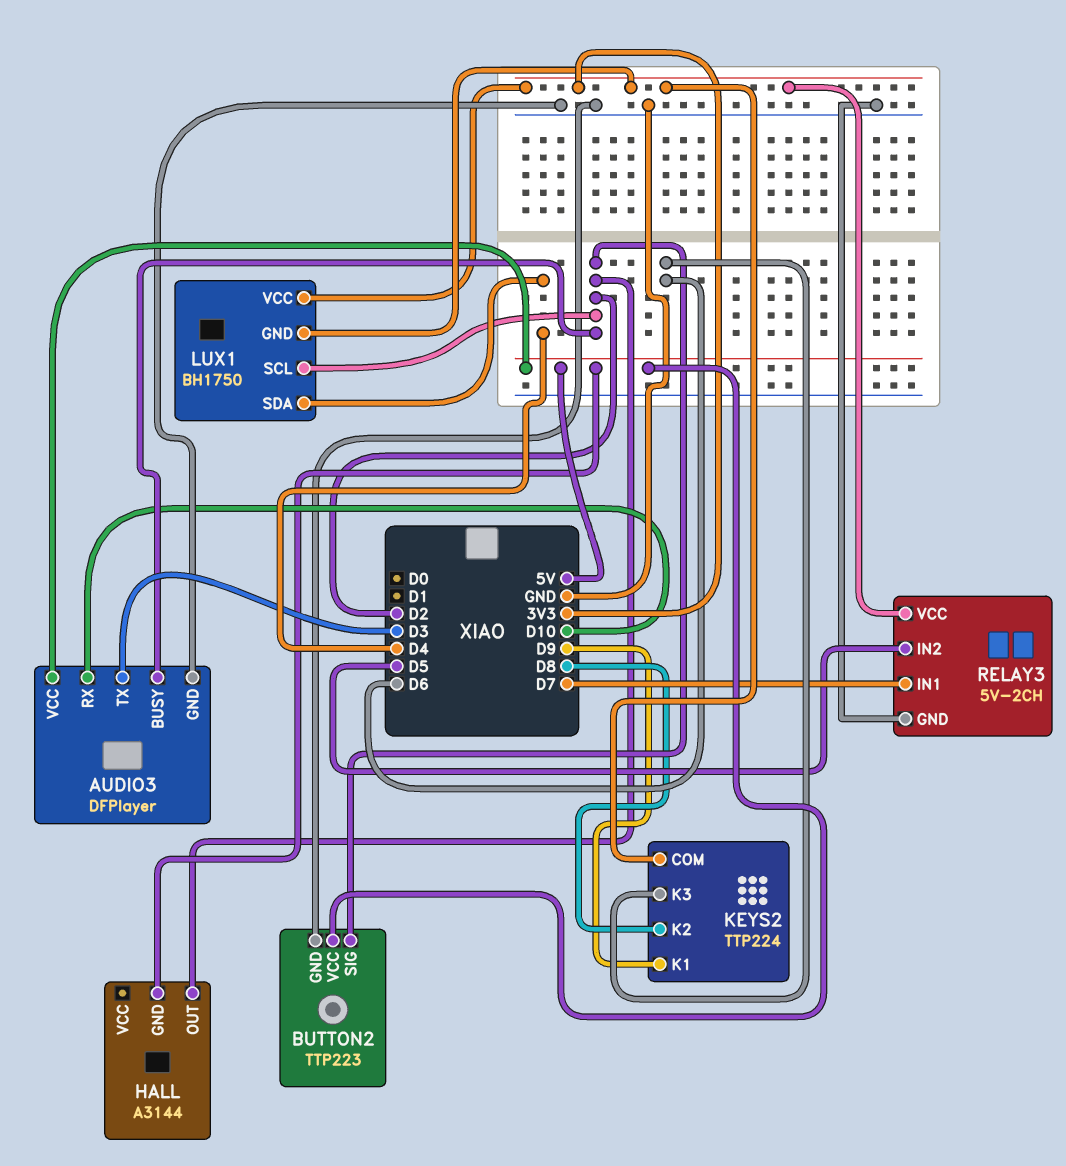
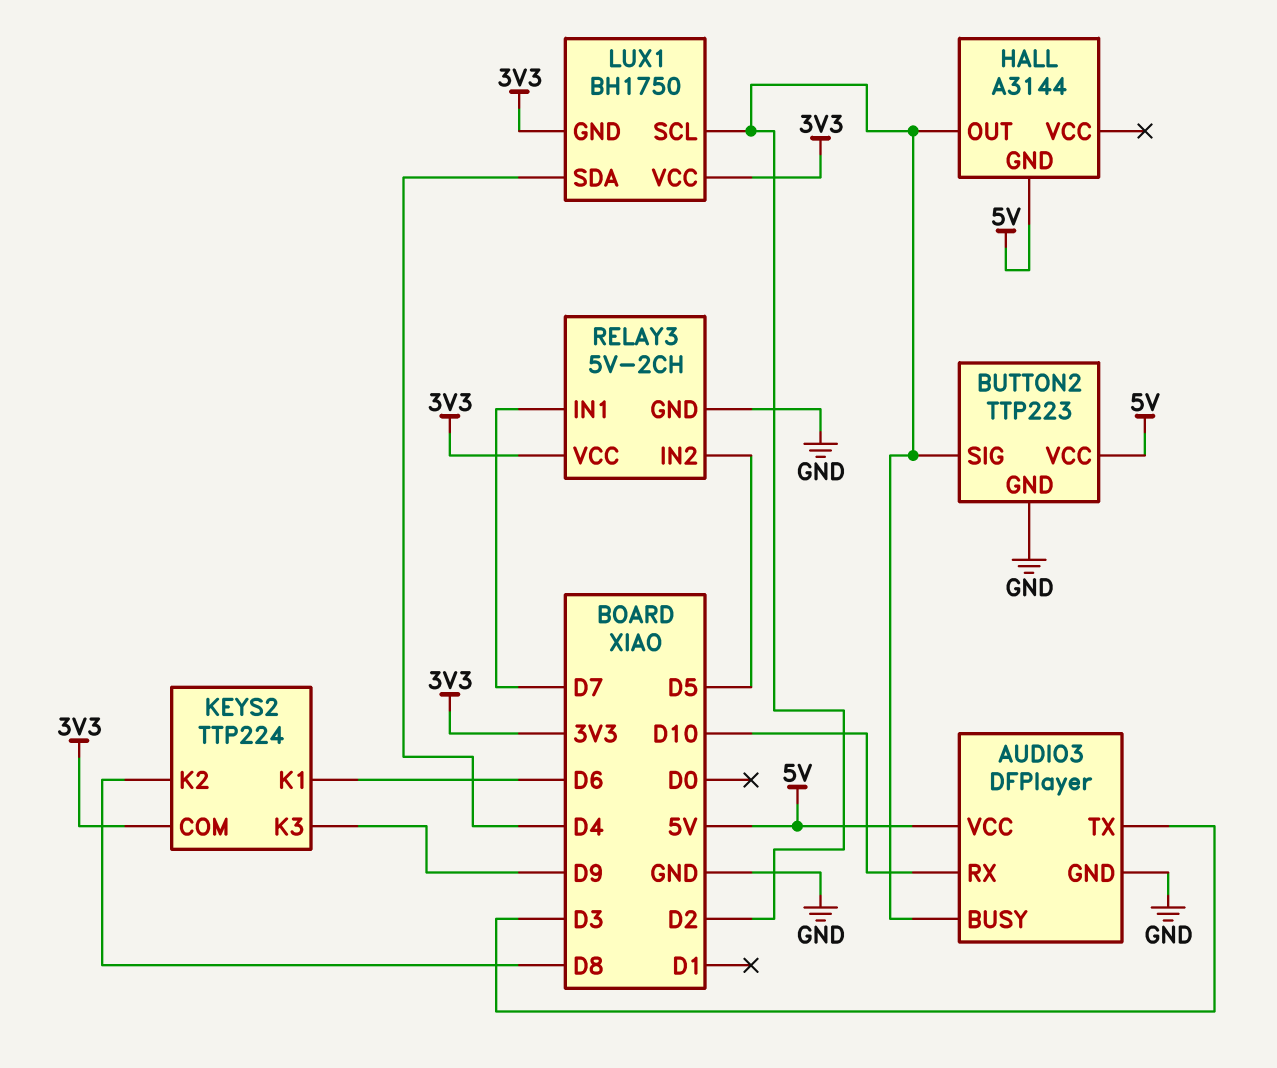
KEYS2 pin K1: D9 -> D6
KEYS2 pin K3: D6 -> D9

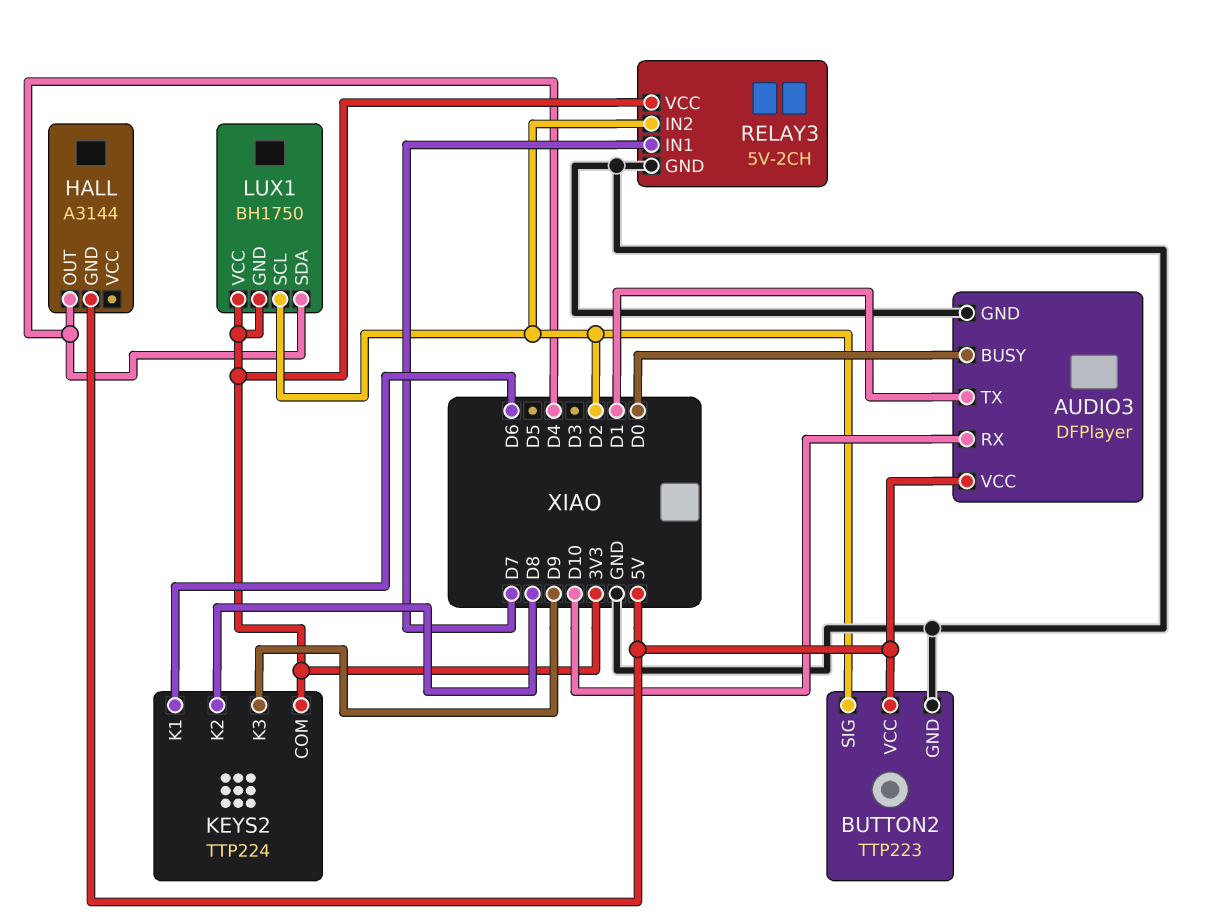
AUDIO3 pin BUSY: D2 -> D0
AUDIO3 pin TX: D3 -> D1
HALL pin OUT: D2 -> D4
RELAY3 pin IN2: D5 -> D2

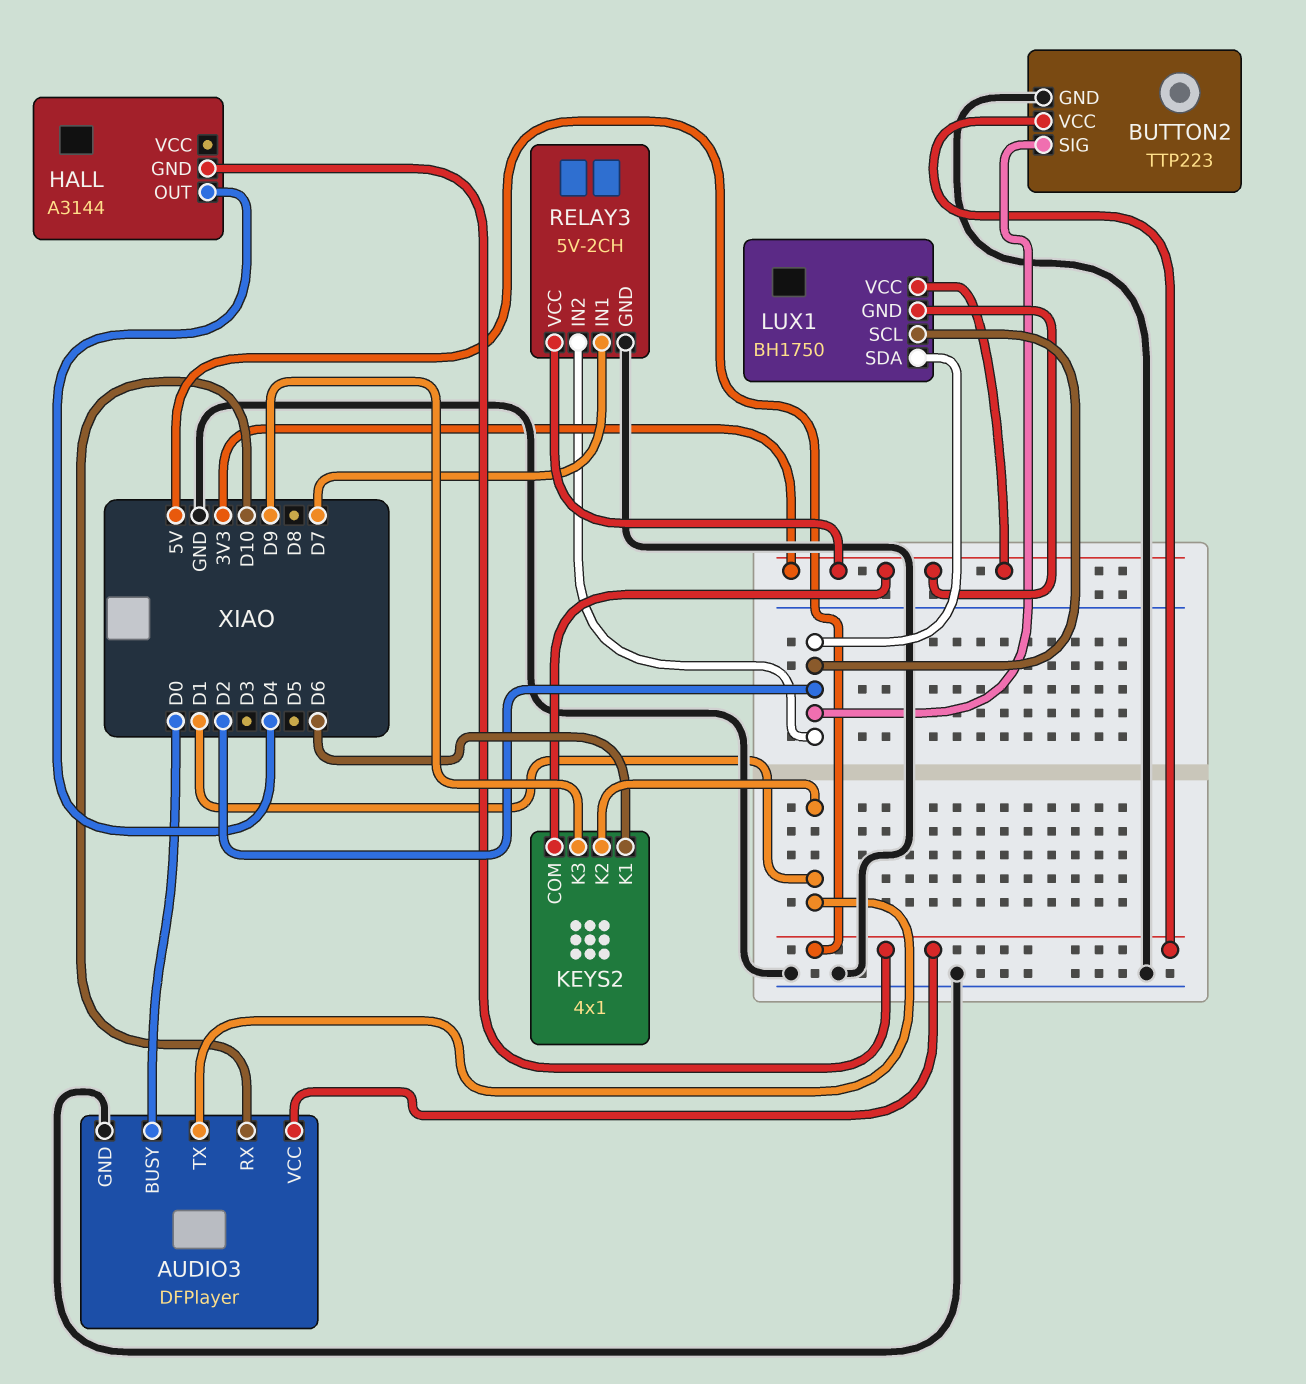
KEYS2: TTP224 -> 4x1
KEYS2 pin K2: D8 -> D1
LUX1 pin SDA: D4 -> D2

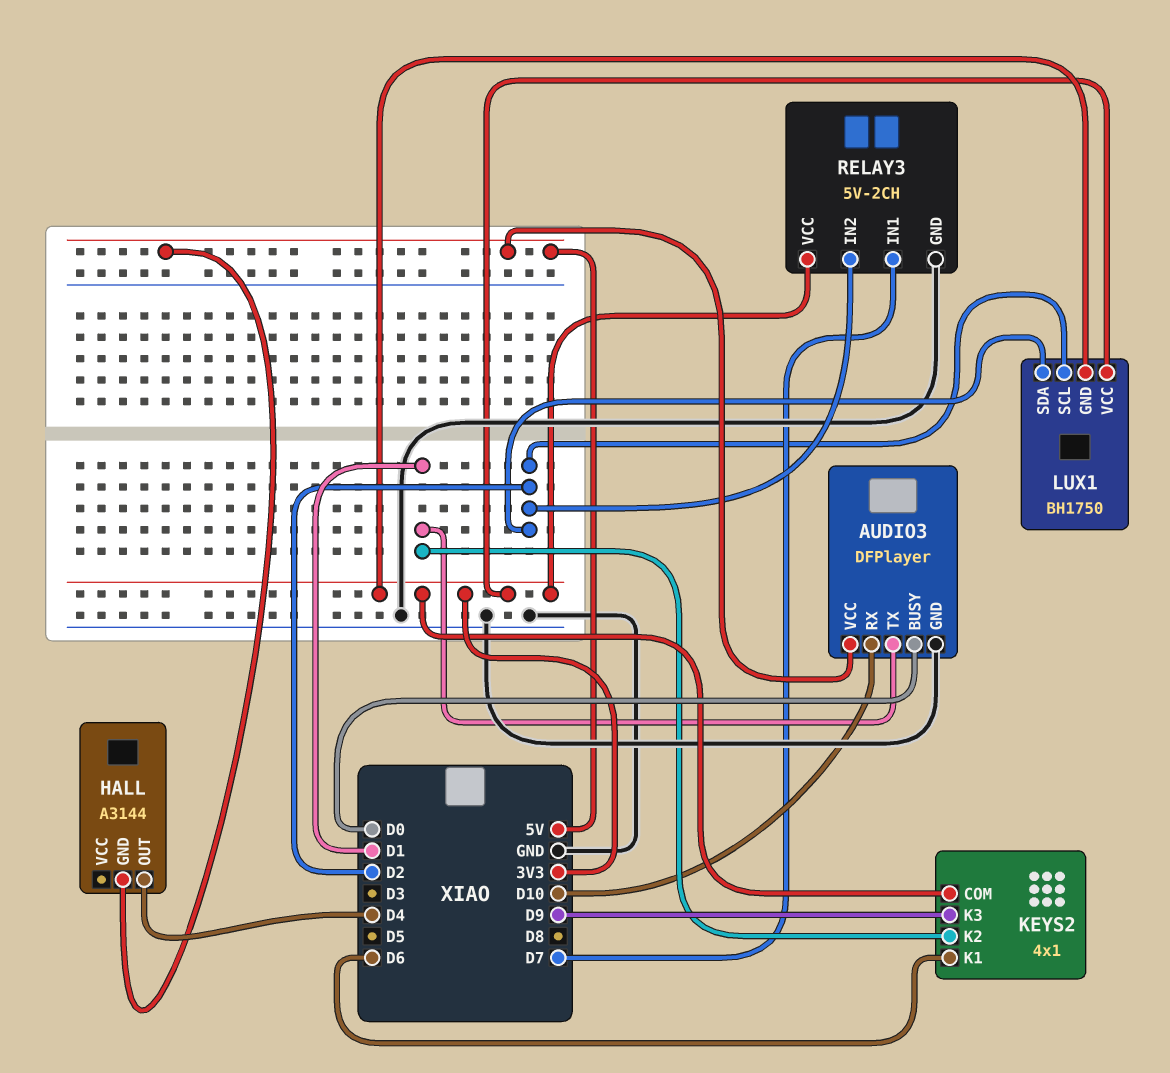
BUTTON2: TTP223 -> none
BUTTON2 pin GND: GND -> none
BUTTON2 pin SIG: D2 -> none
BUTTON2 pin VCC: 5V -> none

